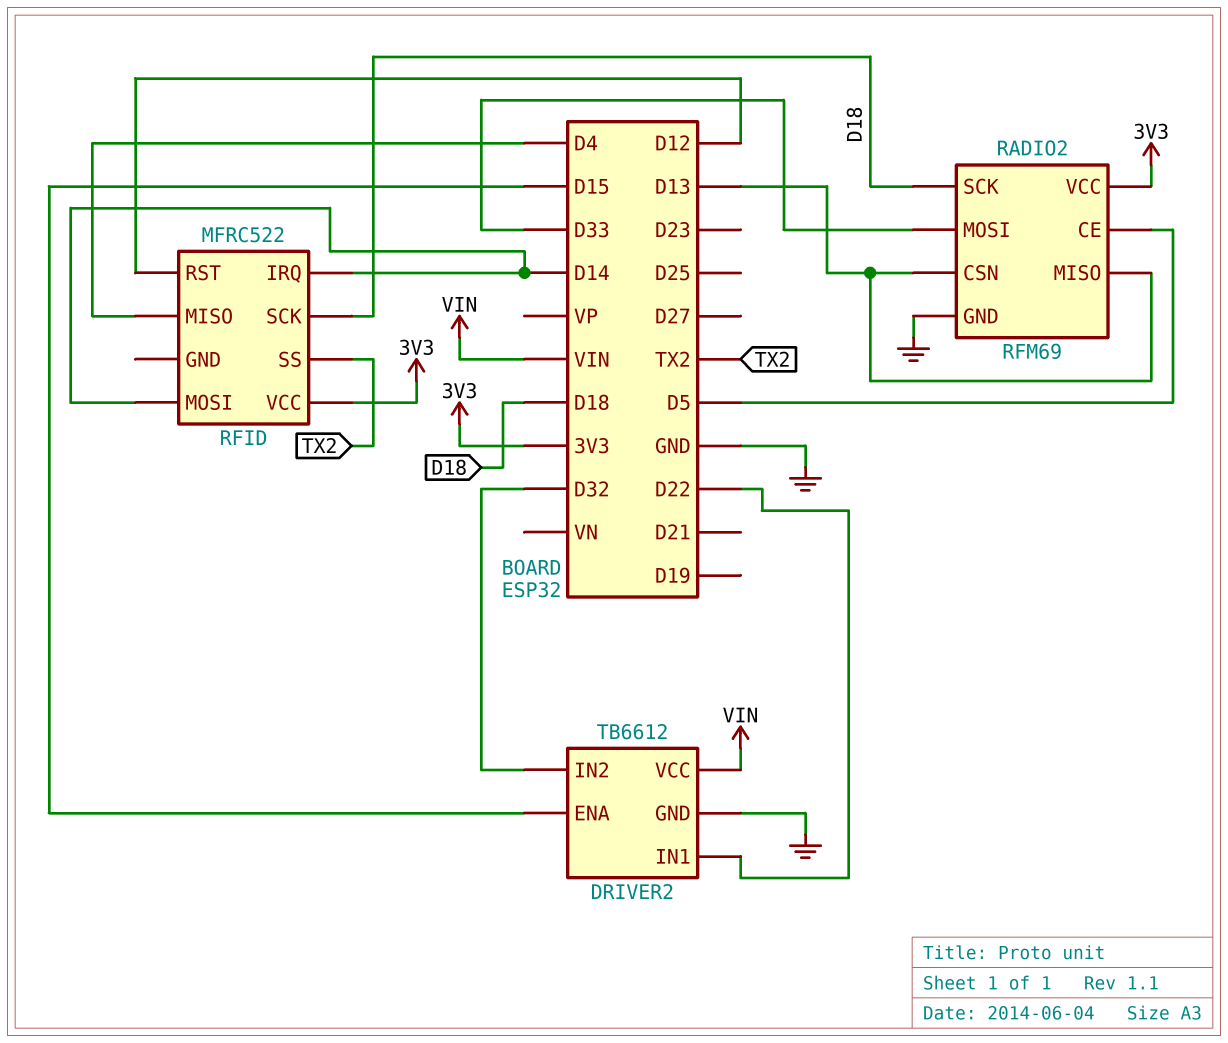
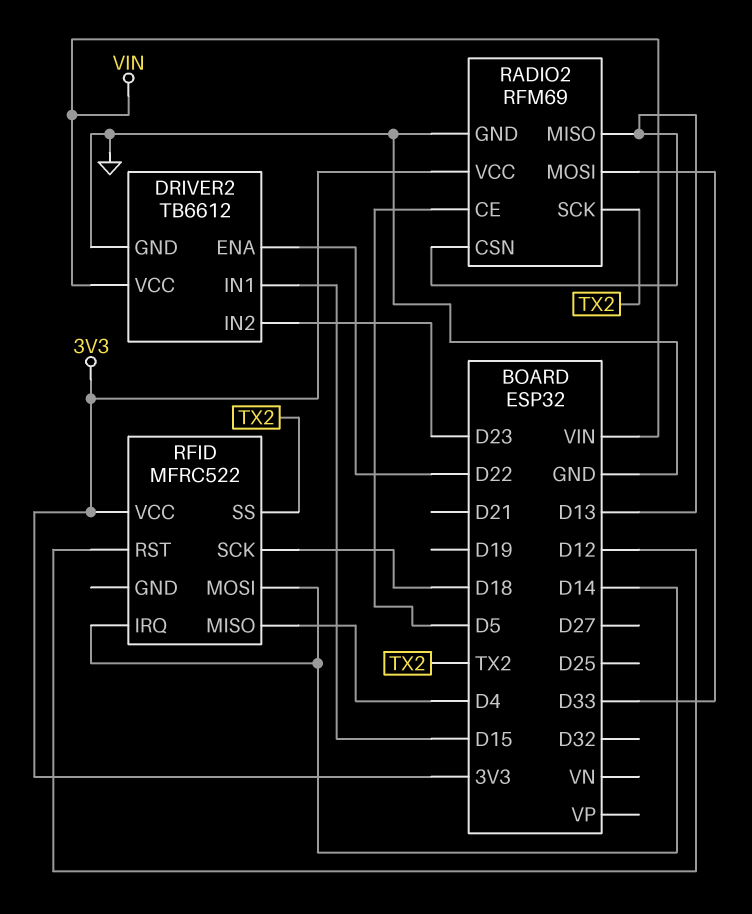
DRIVER2 pin ENA: D15 -> D22
DRIVER2 pin IN1: D22 -> D15
DRIVER2 pin IN2: D32 -> D23
RADIO2 pin SCK: D18 -> TX2

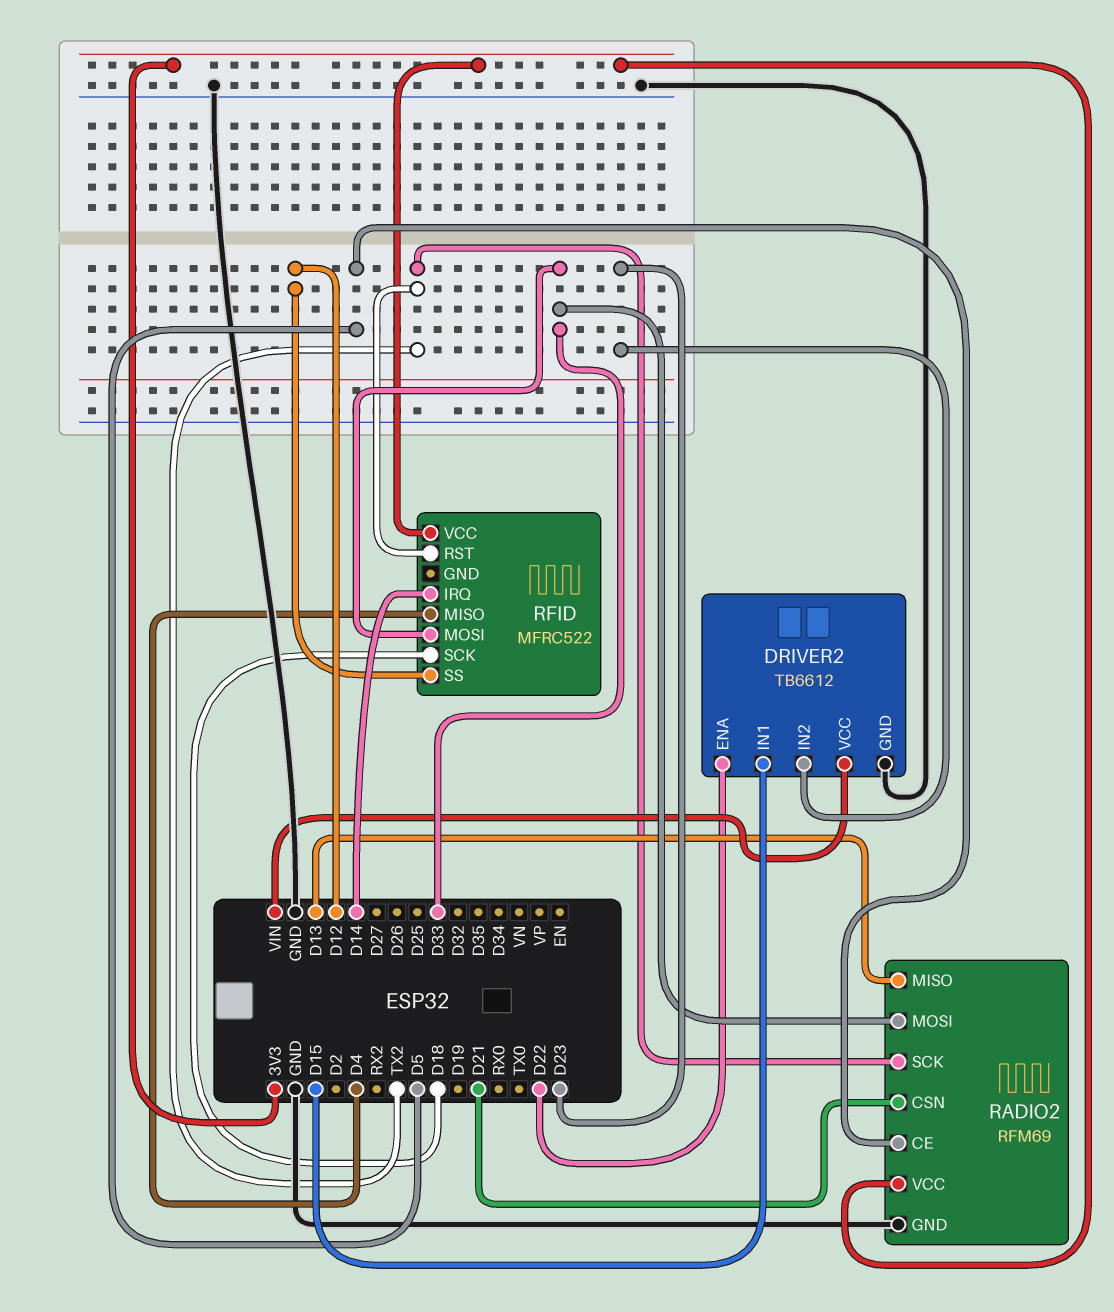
RADIO2 pin CSN: D13 -> D21
RFID pin MOSI: D14 -> D33
RFID pin RST: D12 -> TX2
RFID pin SS: TX2 -> D12

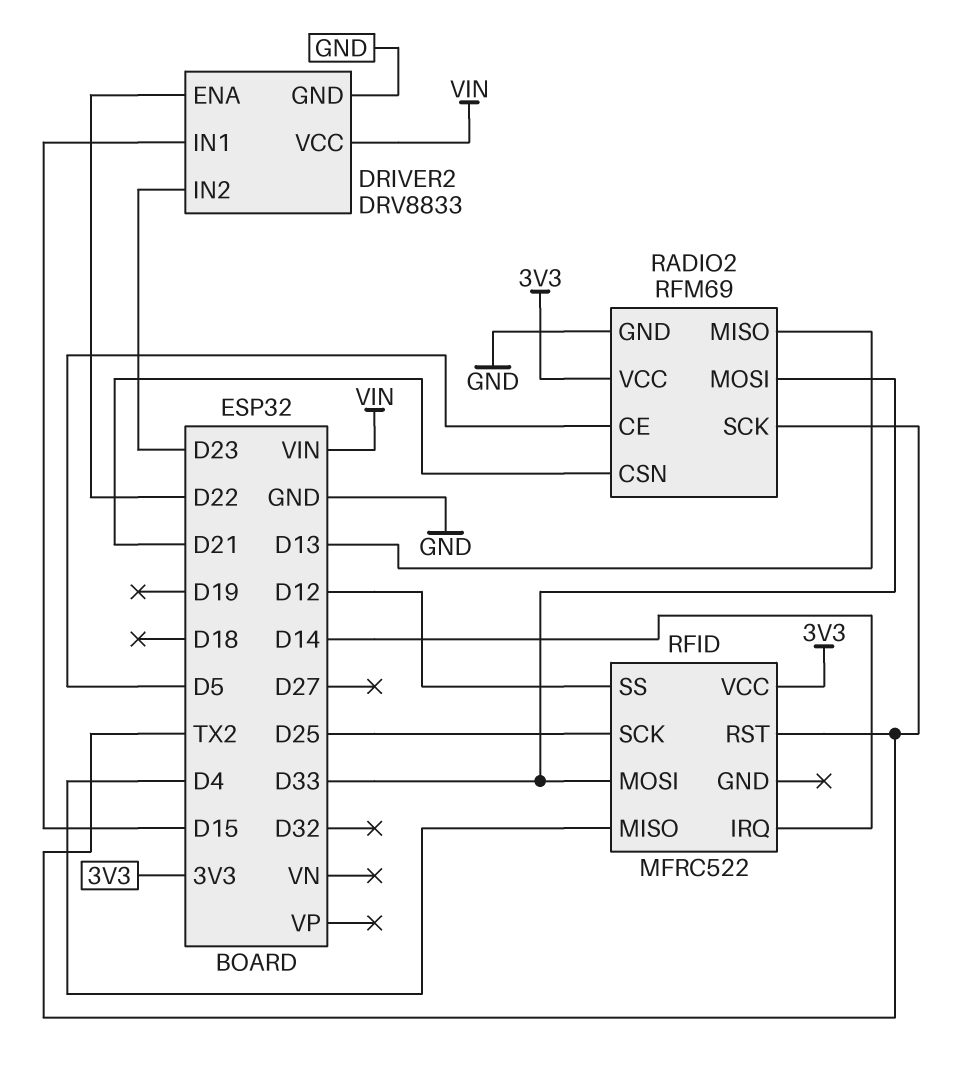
DRIVER2: TB6612 -> DRV8833
RFID pin SCK: D18 -> D25

